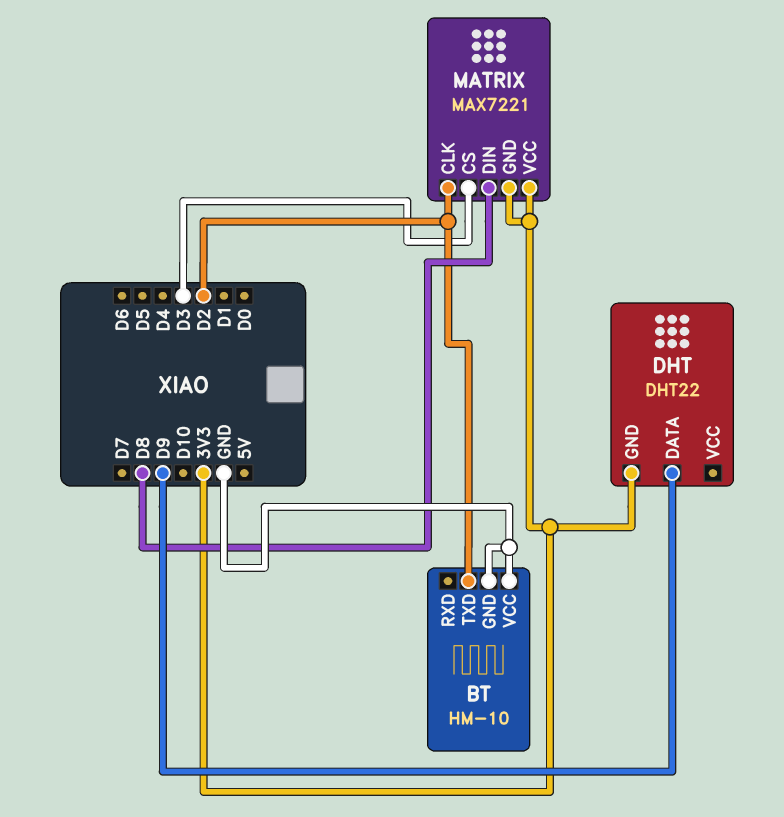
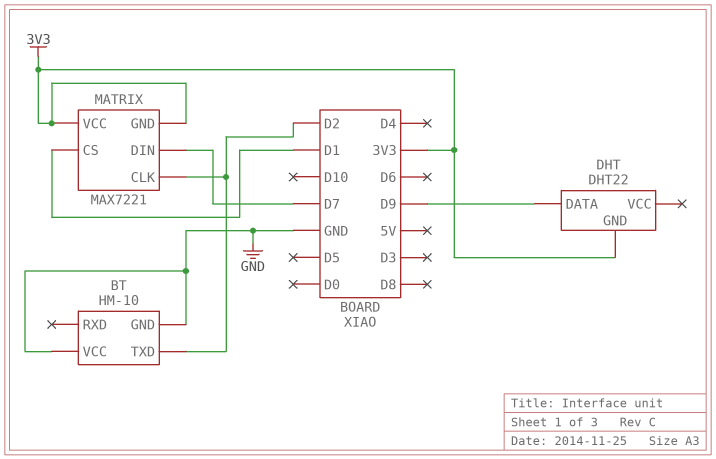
MATRIX pin CS: D3 -> D1
MATRIX pin DIN: D8 -> D7

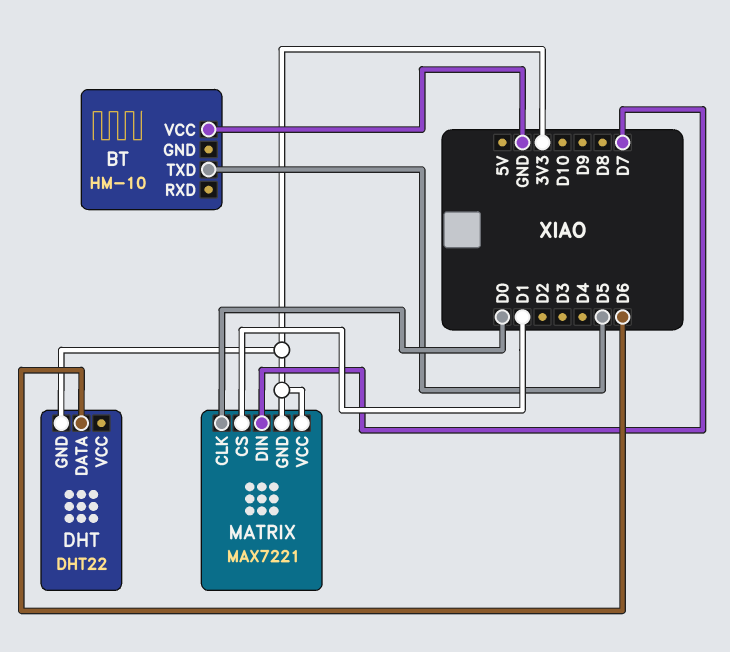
BT pin GND: GND -> none
BT pin TXD: D2 -> D5
DHT pin DATA: D9 -> D6
MATRIX pin CLK: D2 -> D0

